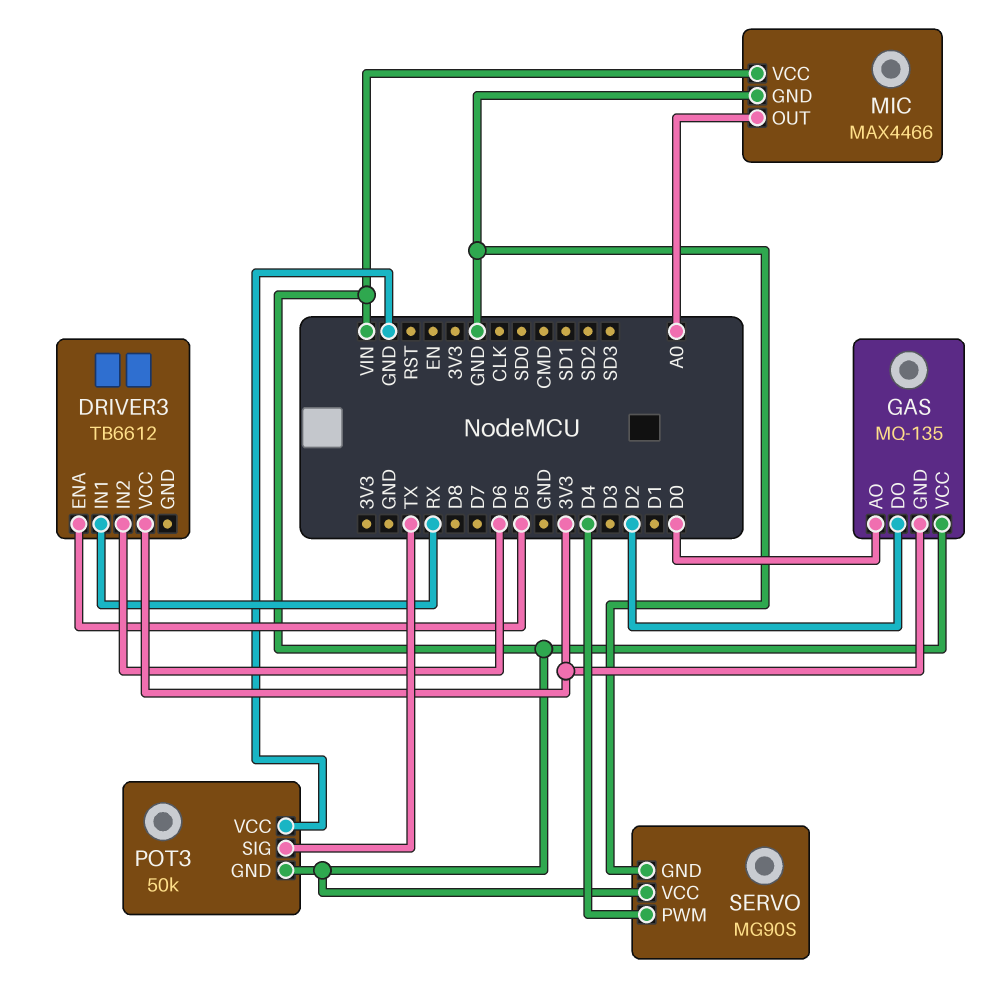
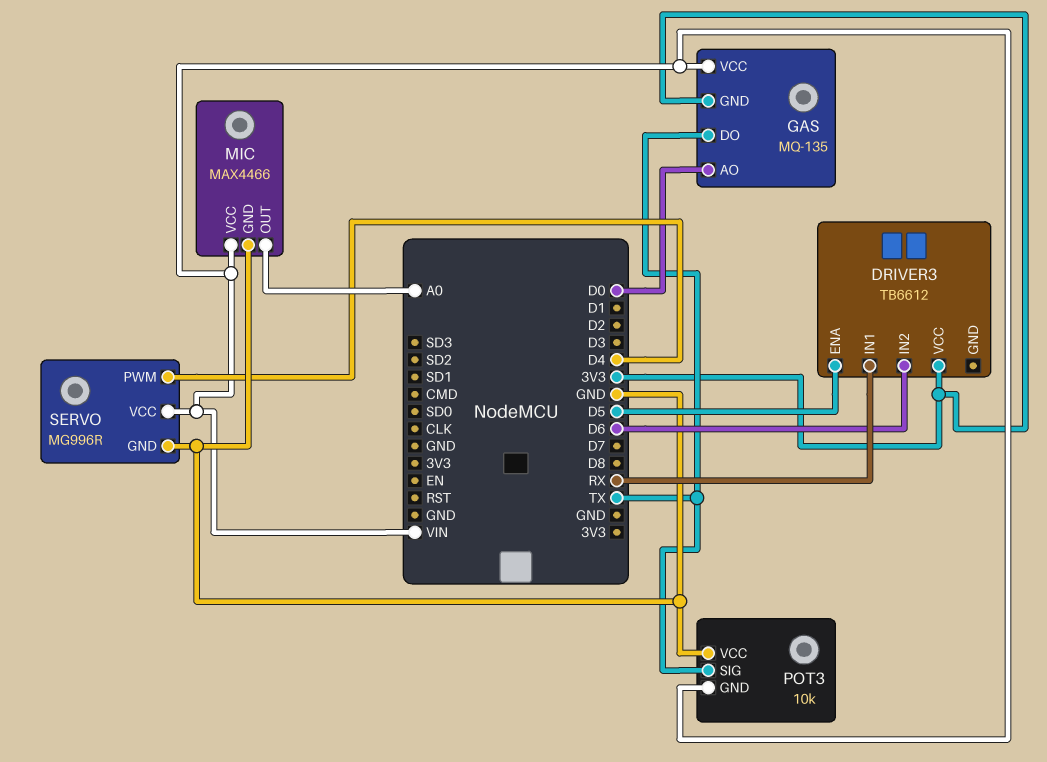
GAS pin DO: D2 -> TX
POT3: 50k -> 10k
SERVO: MG90S -> MG996R

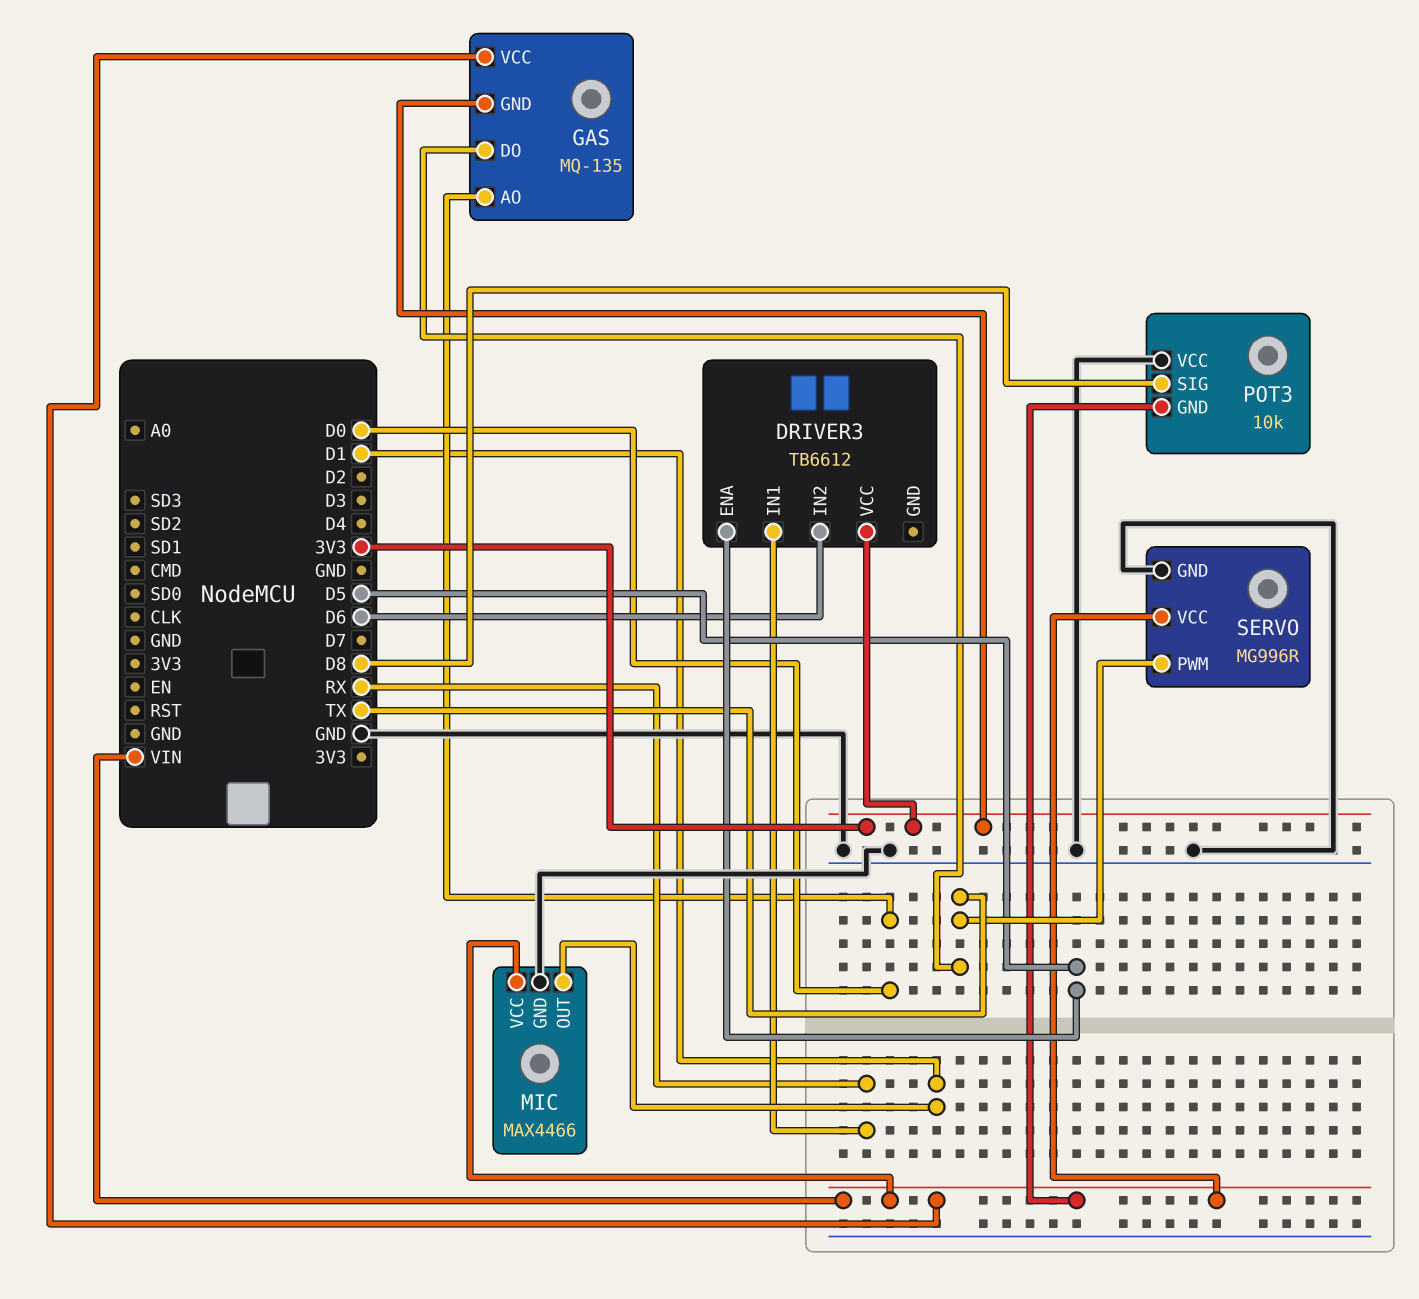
MIC pin OUT: A0 -> D1
POT3 pin SIG: TX -> D8
SERVO pin PWM: D4 -> TX

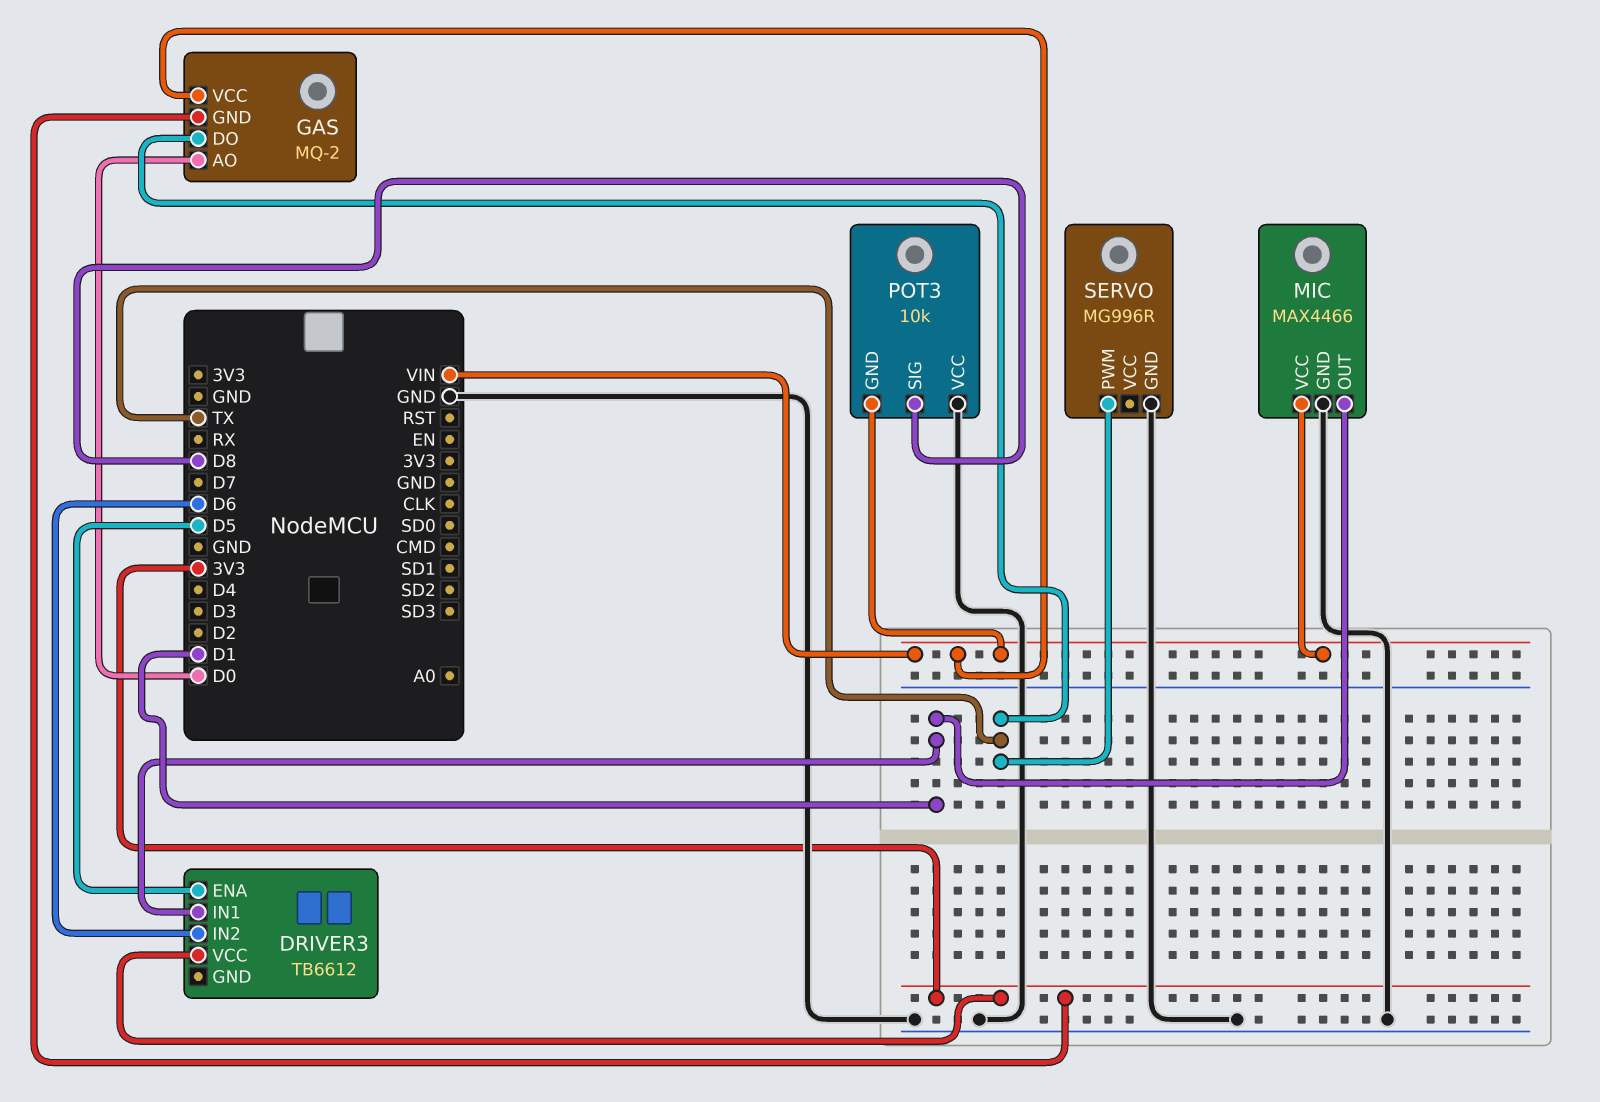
DRIVER3 pin IN1: RX -> D1
GAS: MQ-135 -> MQ-2
SERVO pin VCC: VIN -> none

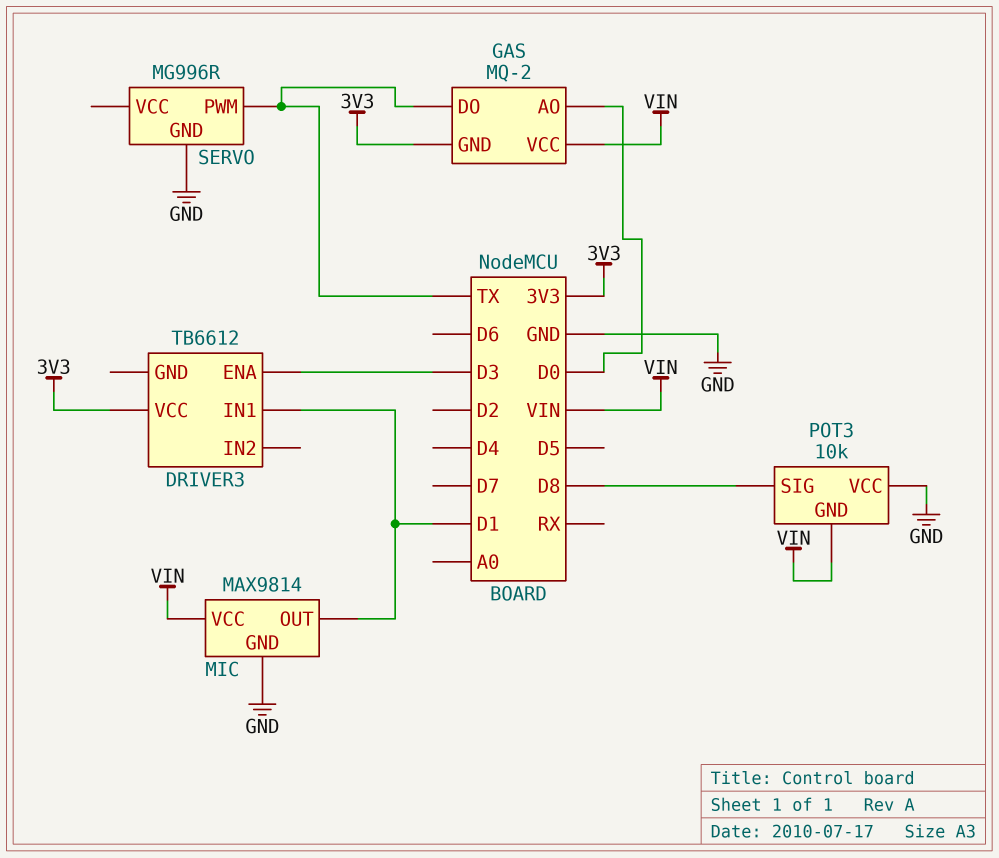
DRIVER3 pin ENA: D5 -> D3
DRIVER3 pin IN2: D6 -> none
MIC: MAX4466 -> MAX9814

